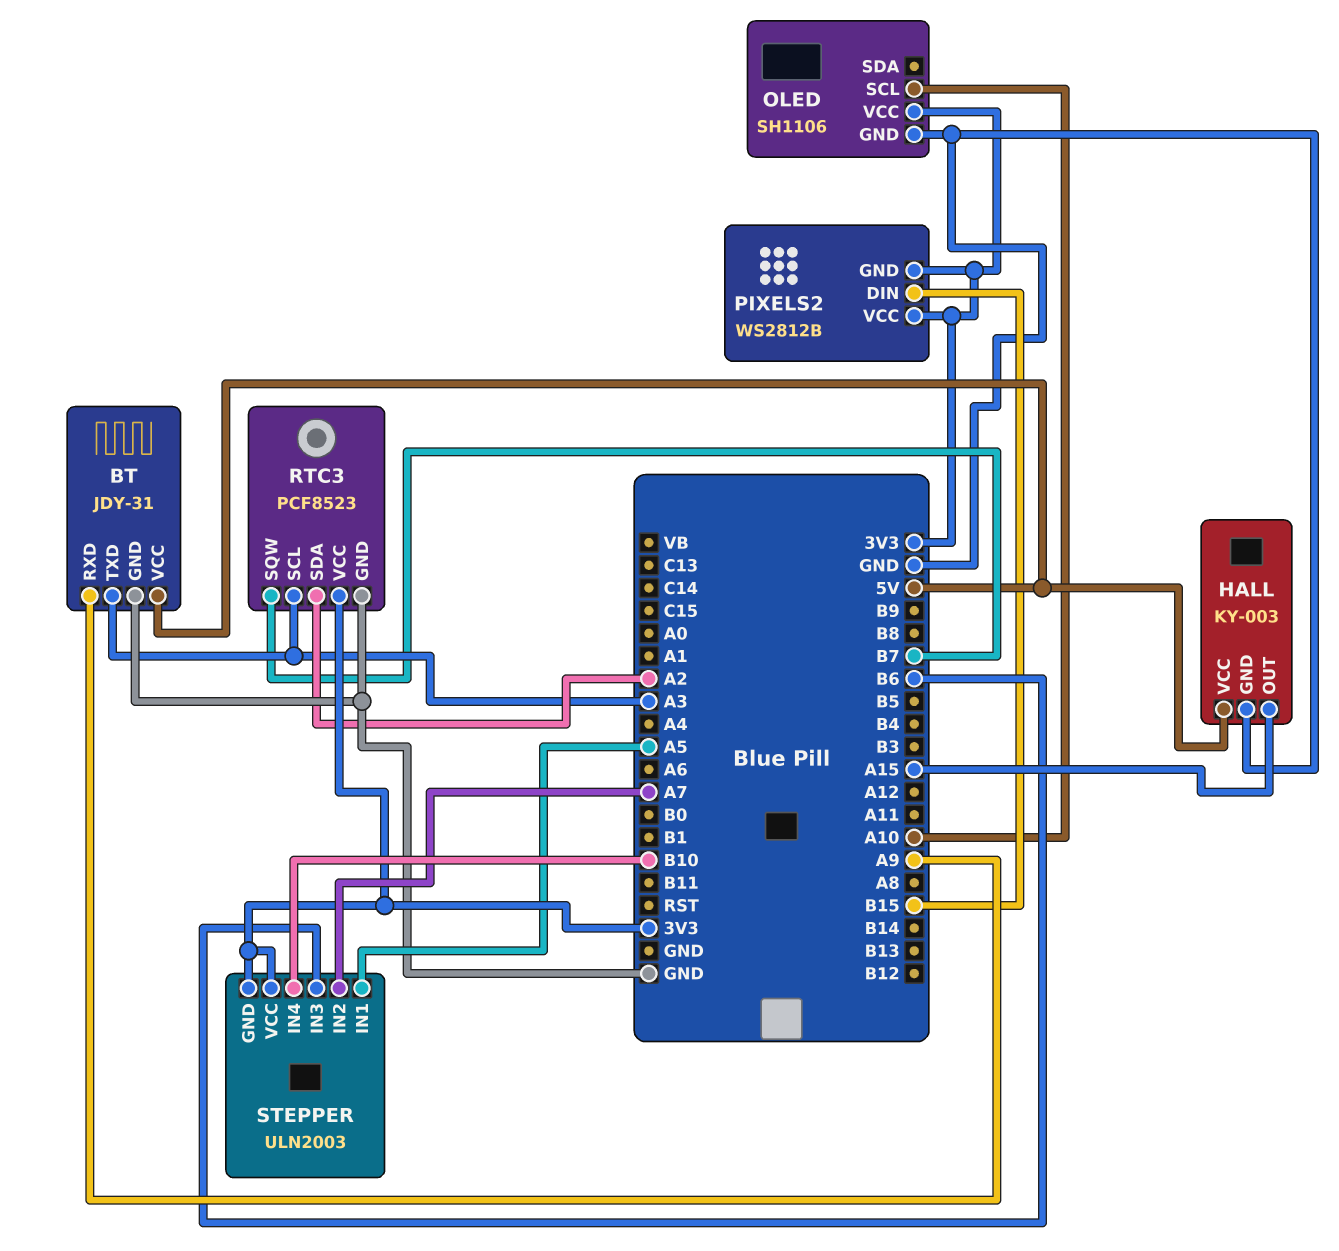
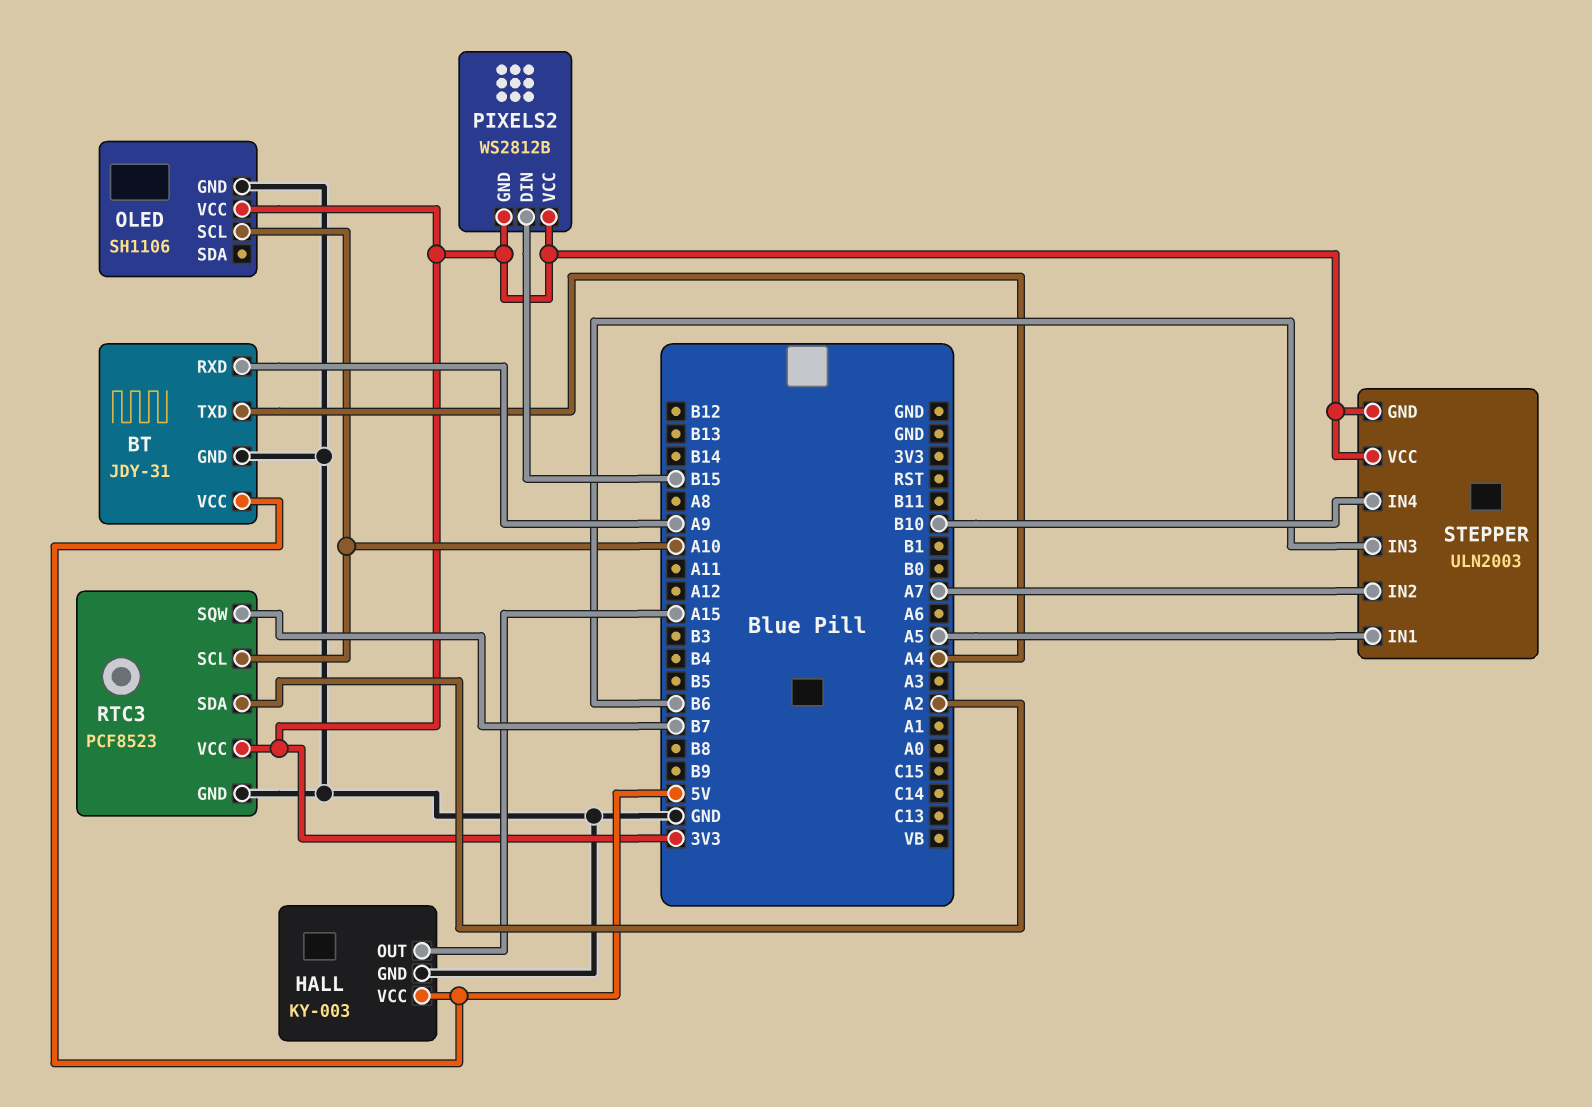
BT pin TXD: A3 -> A4
RTC3 pin SCL: A3 -> A10

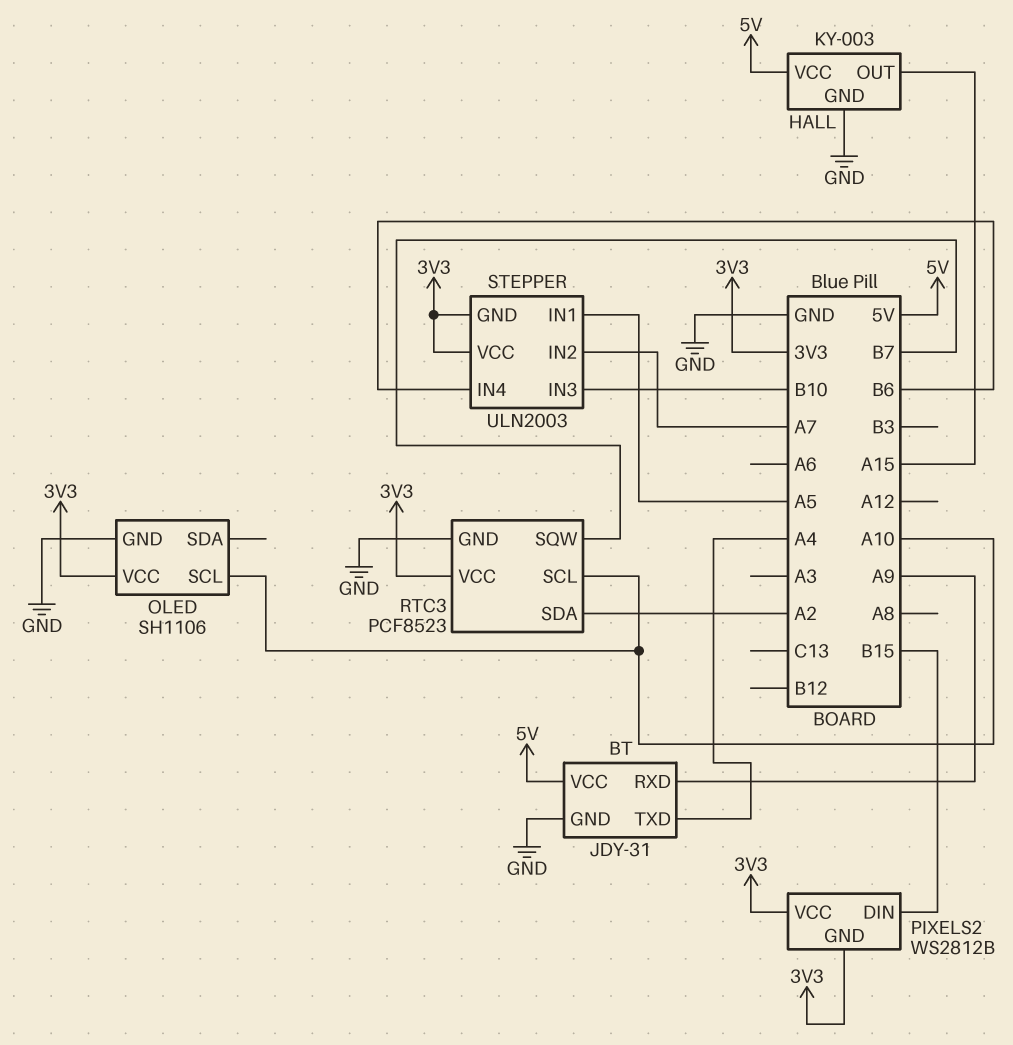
STEPPER pin IN3: B6 -> B10
STEPPER pin IN4: B10 -> B6

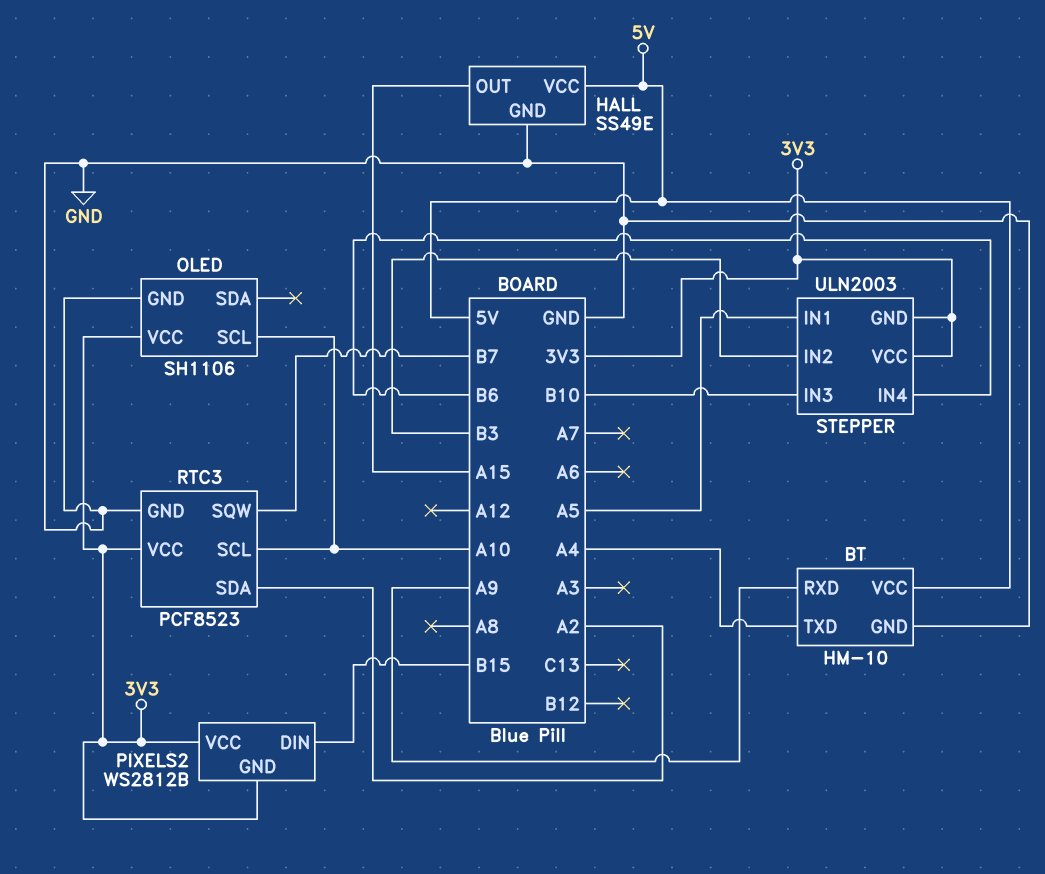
BT: JDY-31 -> HM-10
HALL: KY-003 -> SS49E
STEPPER pin IN2: A7 -> B3

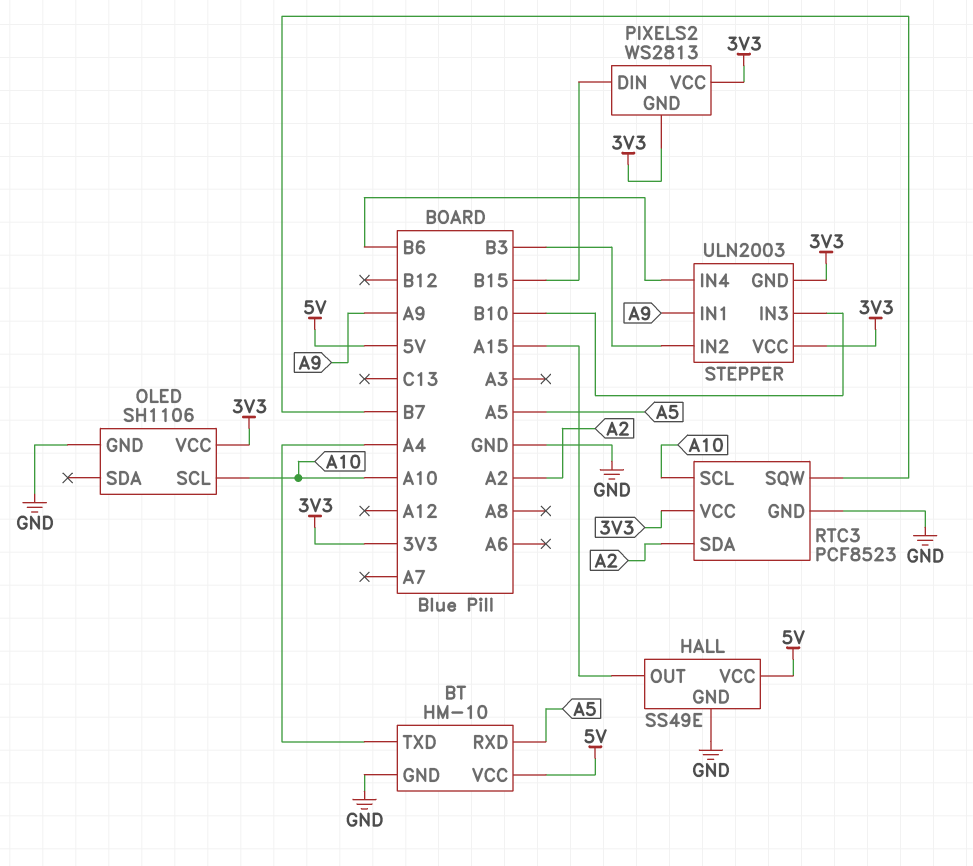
BT pin RXD: A9 -> A5
PIXELS2: WS2812B -> WS2813
STEPPER pin IN1: A5 -> A9

